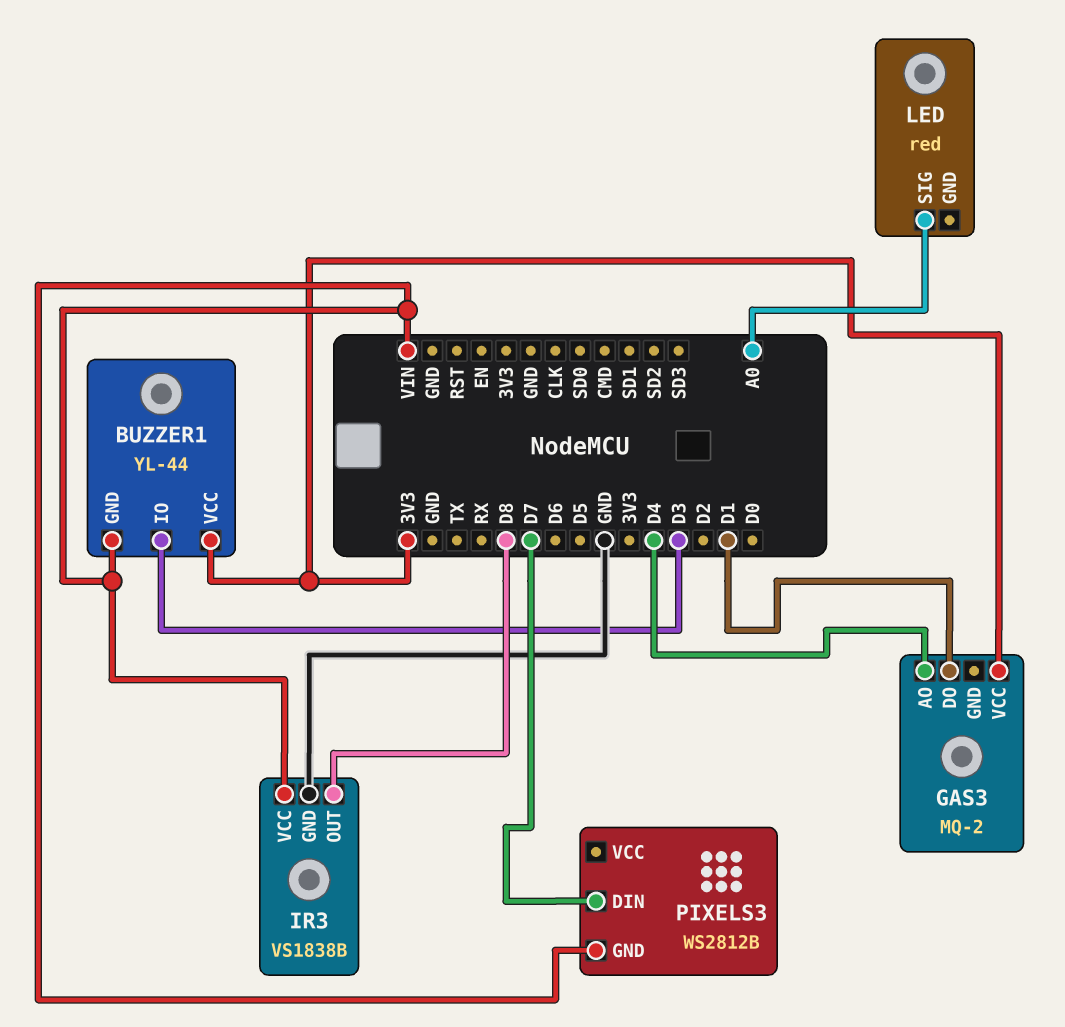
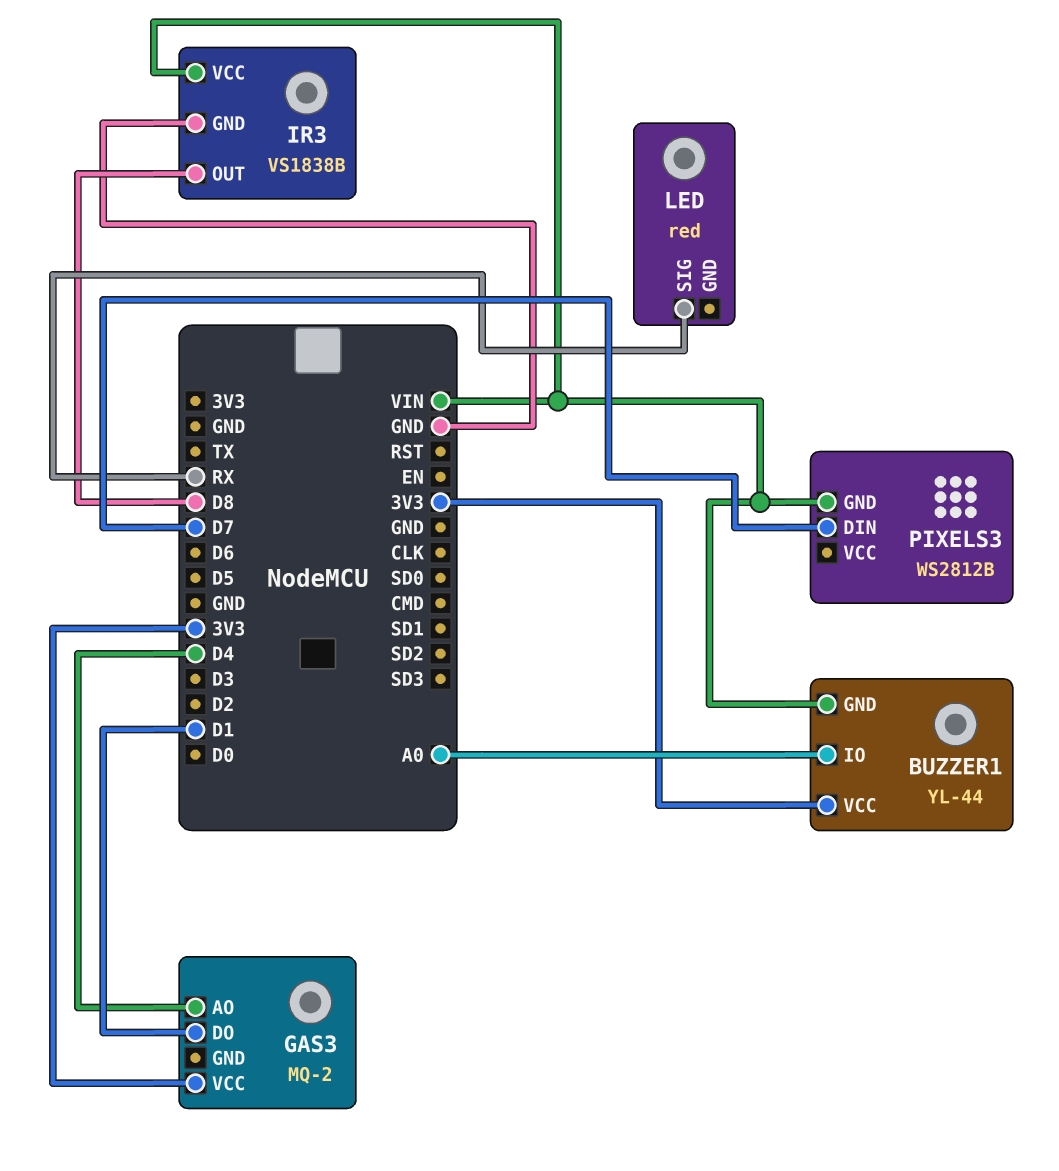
BUZZER1 pin IO: D3 -> A0
LED pin SIG: A0 -> RX

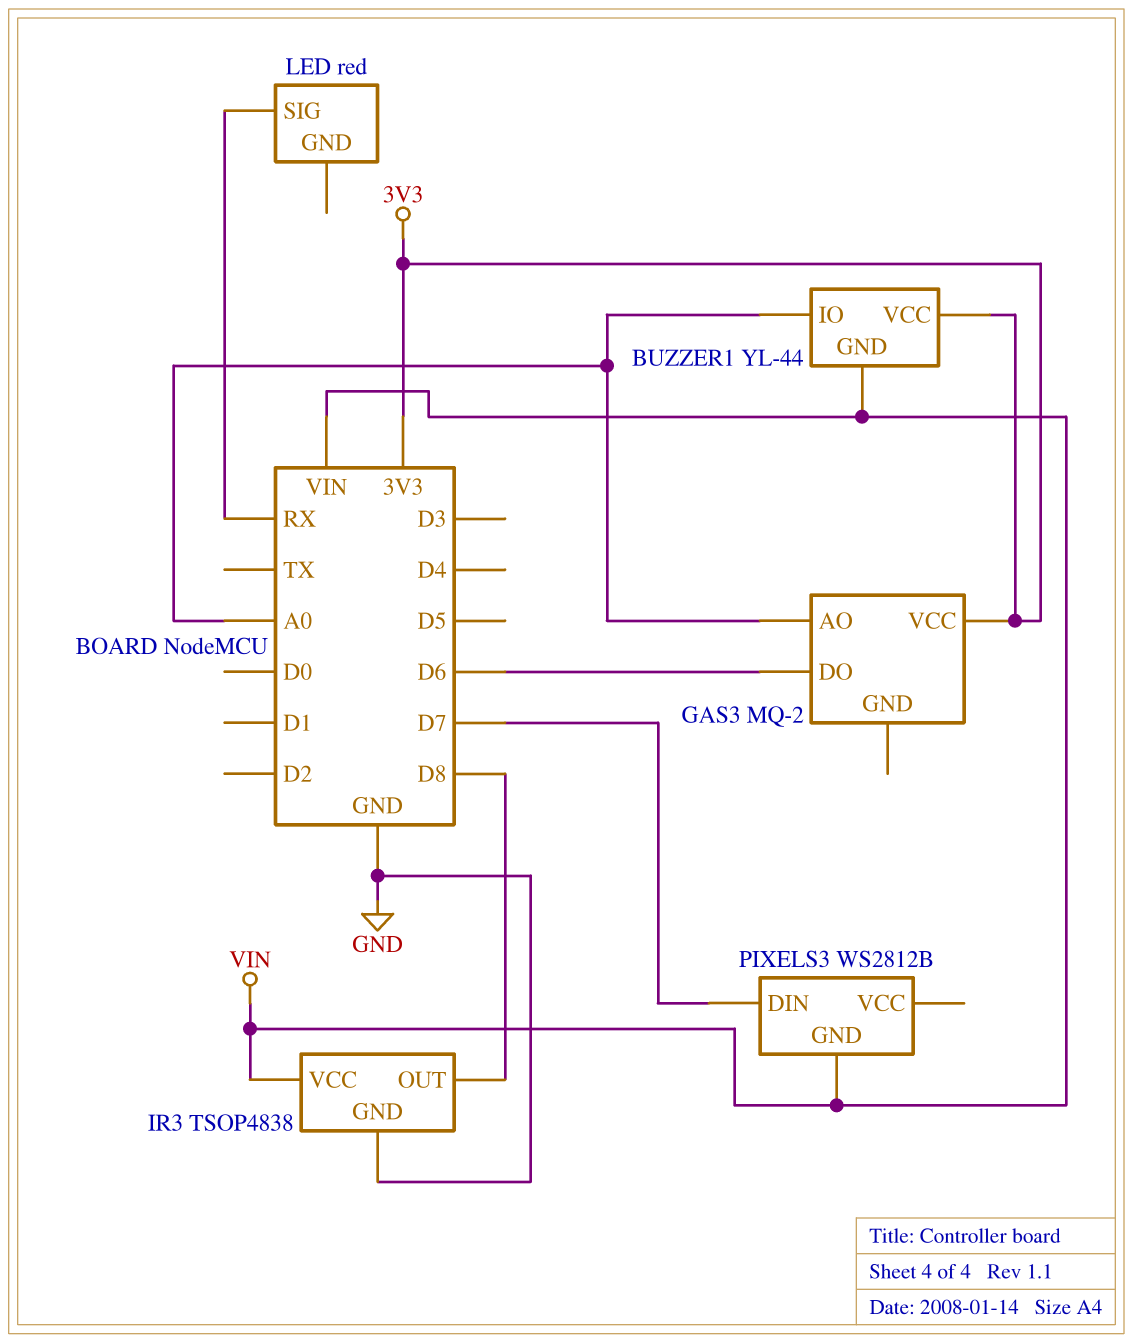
GAS3 pin AO: D4 -> A0
GAS3 pin DO: D1 -> D6
IR3: VS1838B -> TSOP4838

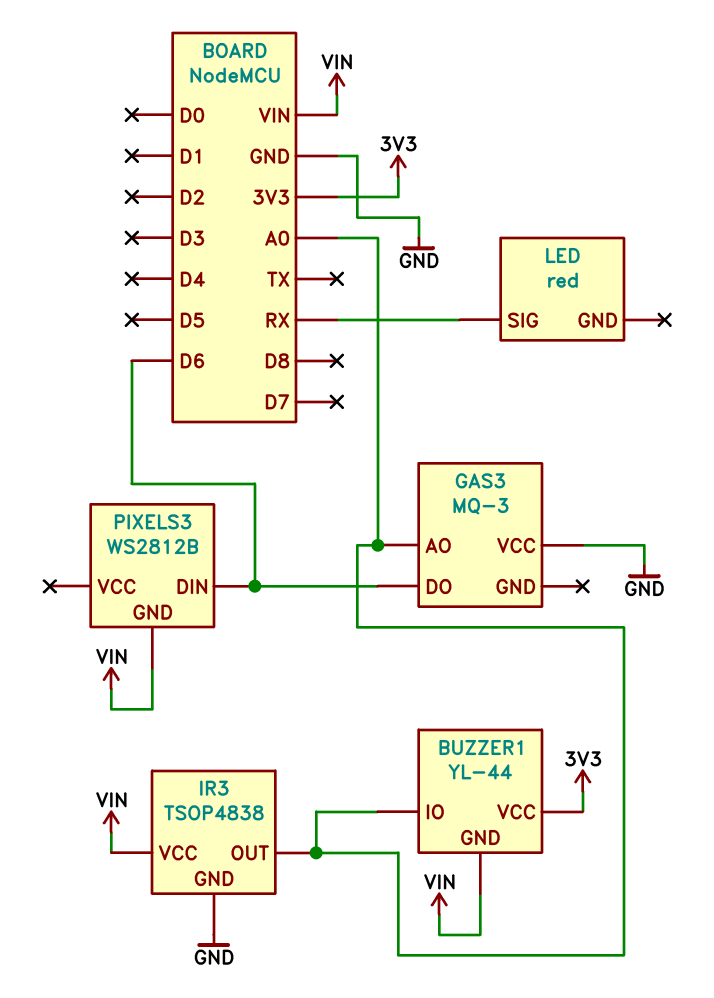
GAS3: MQ-2 -> MQ-3
GAS3 pin VCC: 3V3 -> GND
IR3 pin OUT: D8 -> A0
PIXELS3 pin DIN: D7 -> D6

